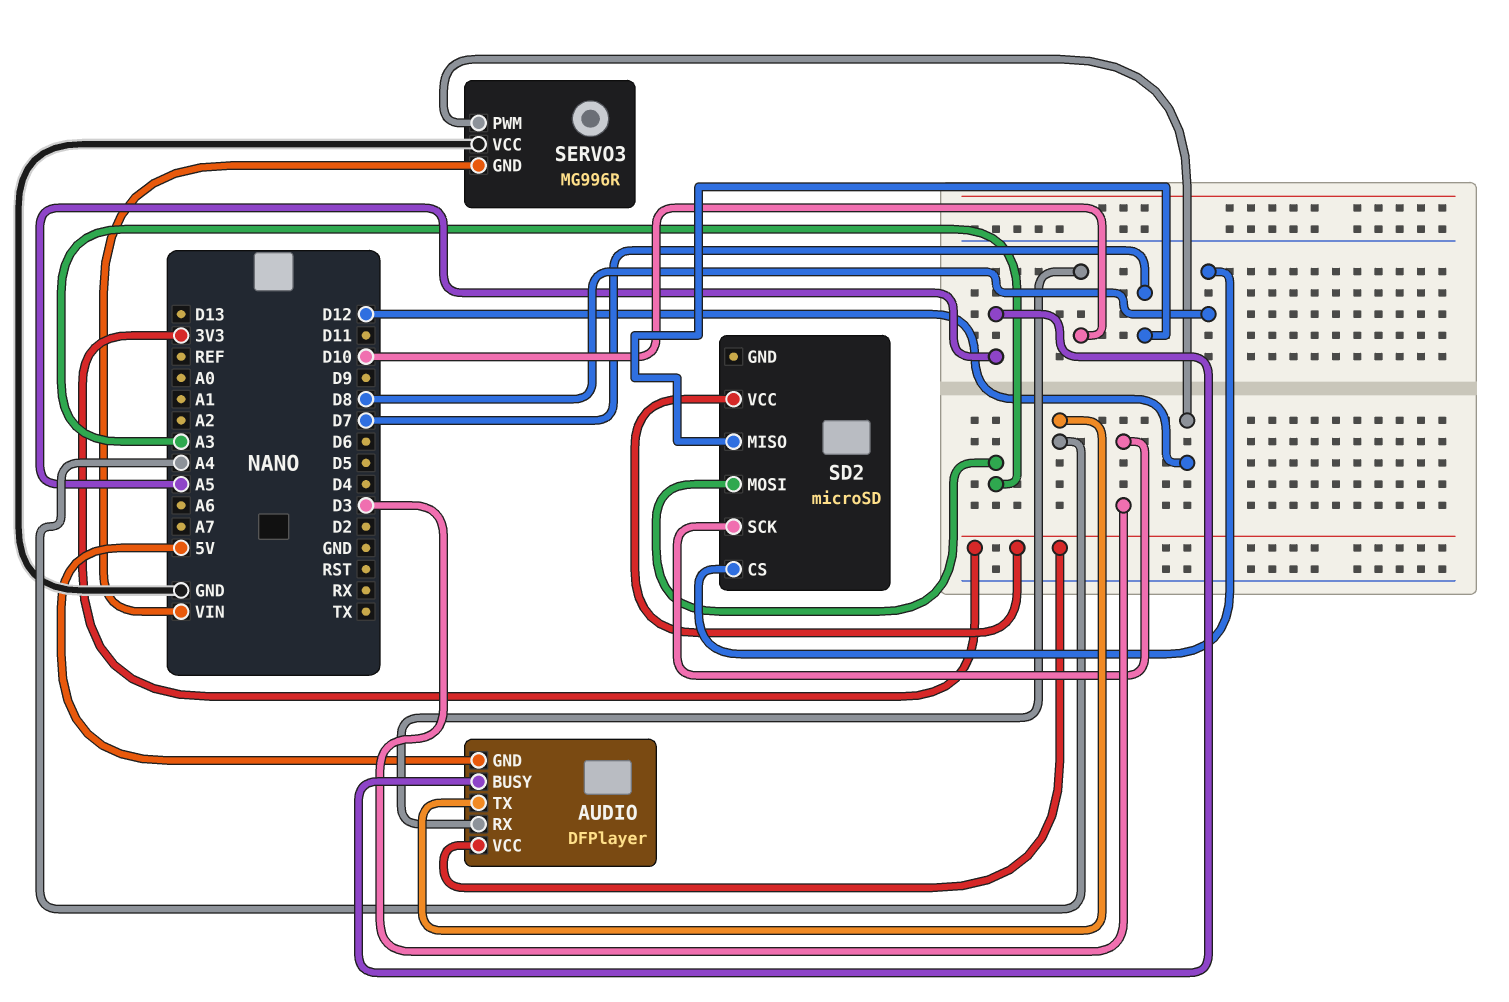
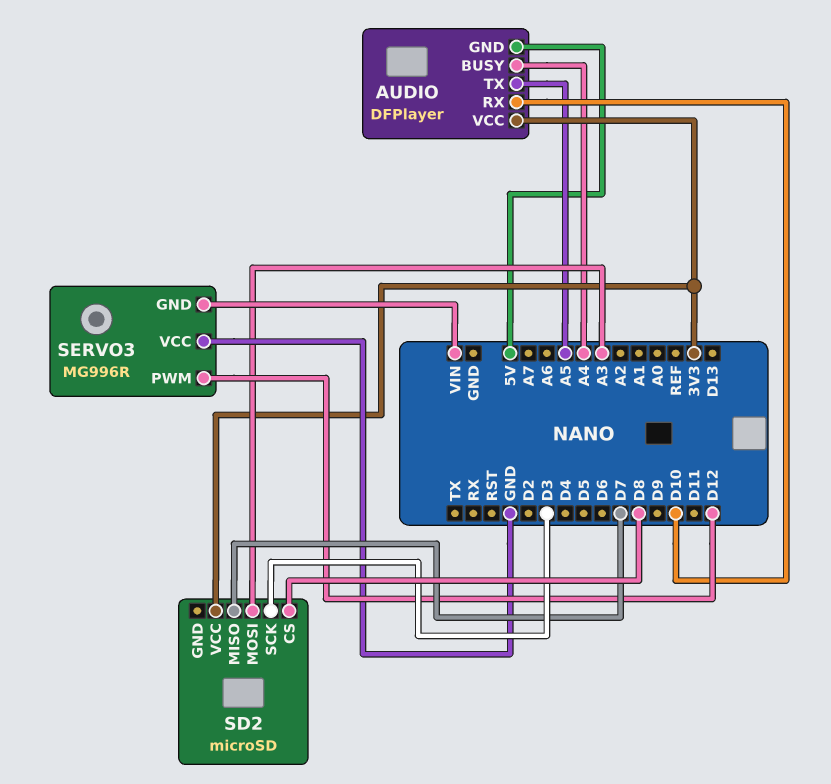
AUDIO pin BUSY: A5 -> A4
AUDIO pin TX: A4 -> A5

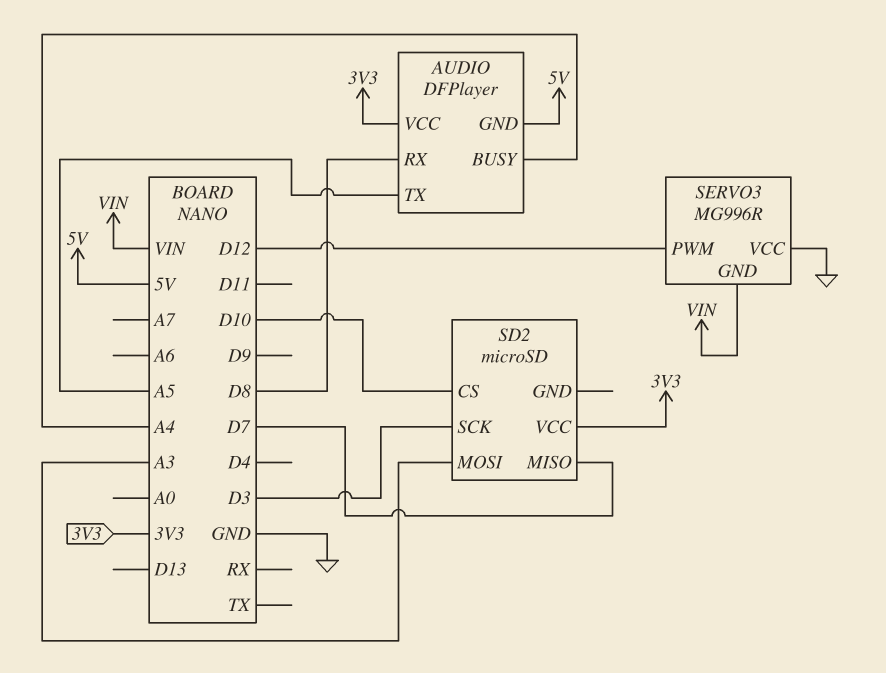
AUDIO pin RX: D10 -> D8
SD2 pin CS: D8 -> D10

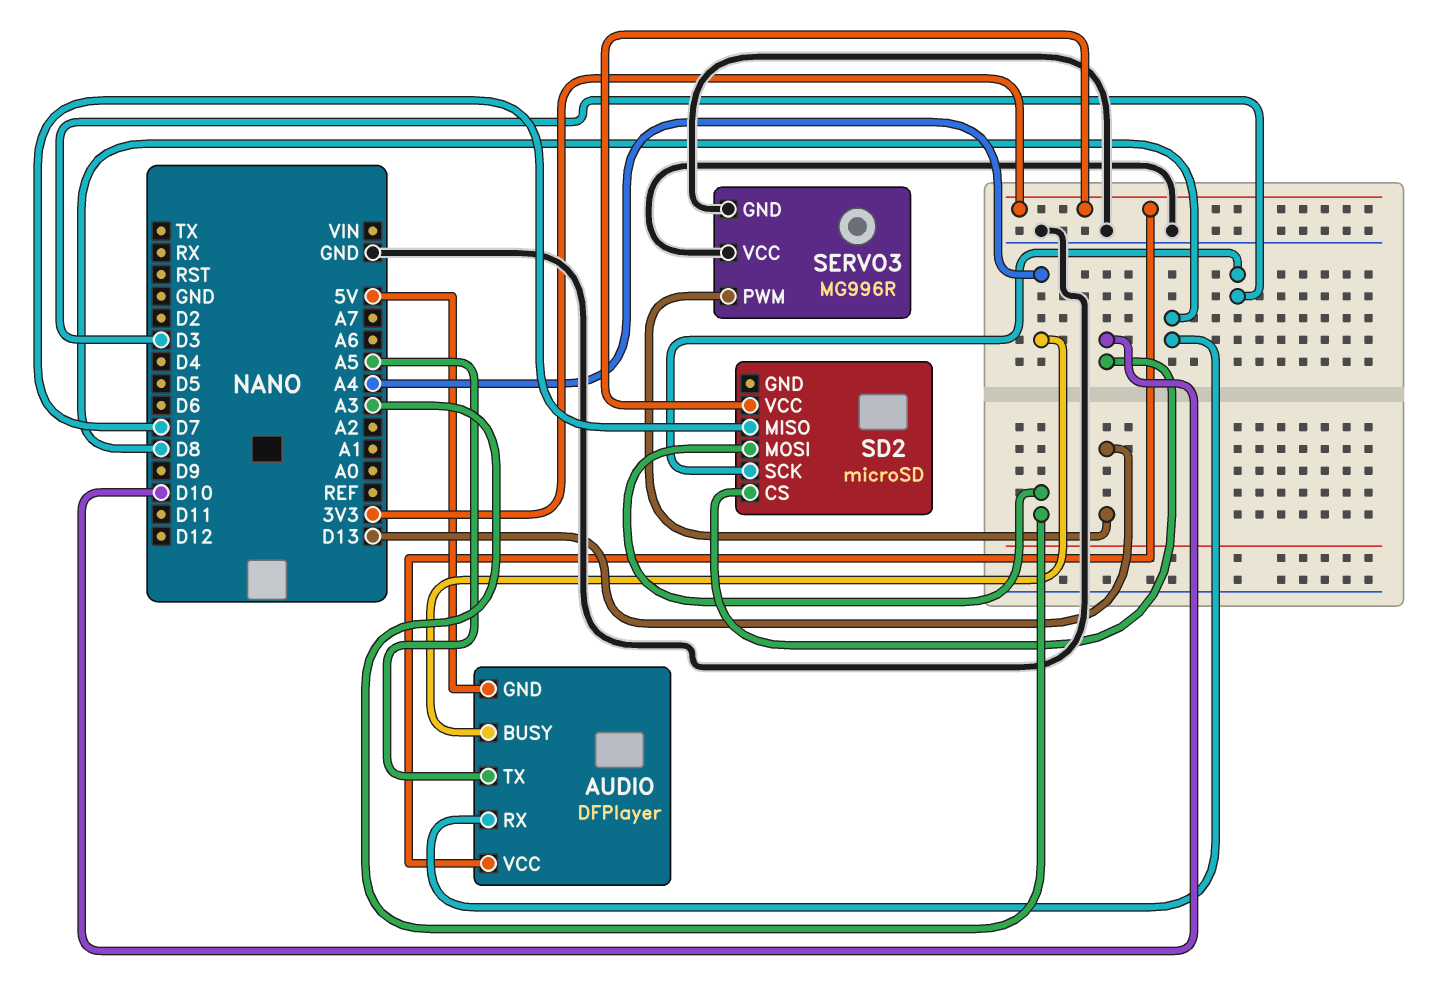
SERVO3 pin GND: VIN -> GND
SERVO3 pin PWM: D12 -> D13

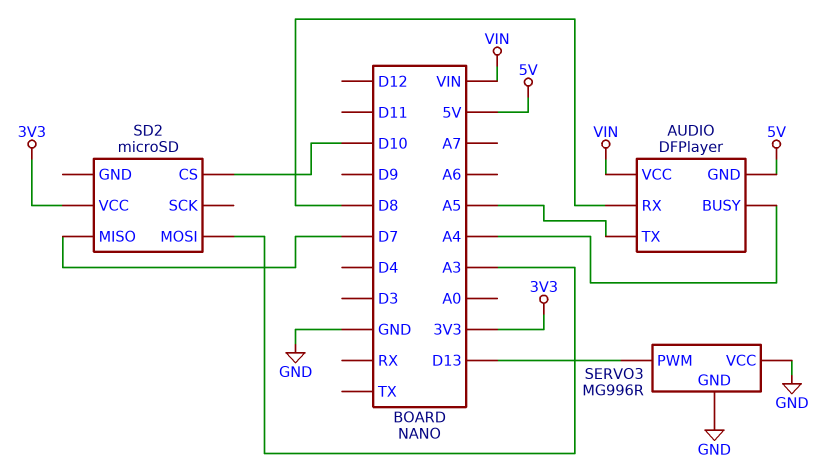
AUDIO pin VCC: 3V3 -> VIN
SD2 pin SCK: D3 -> none

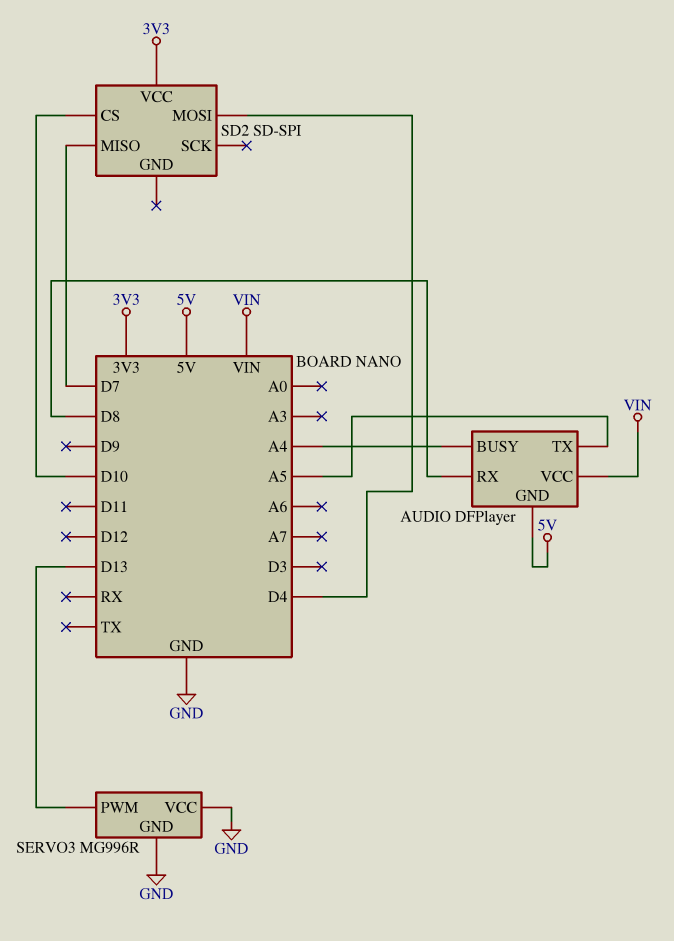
SD2: microSD -> SD-SPI
SD2 pin MOSI: A3 -> D4

